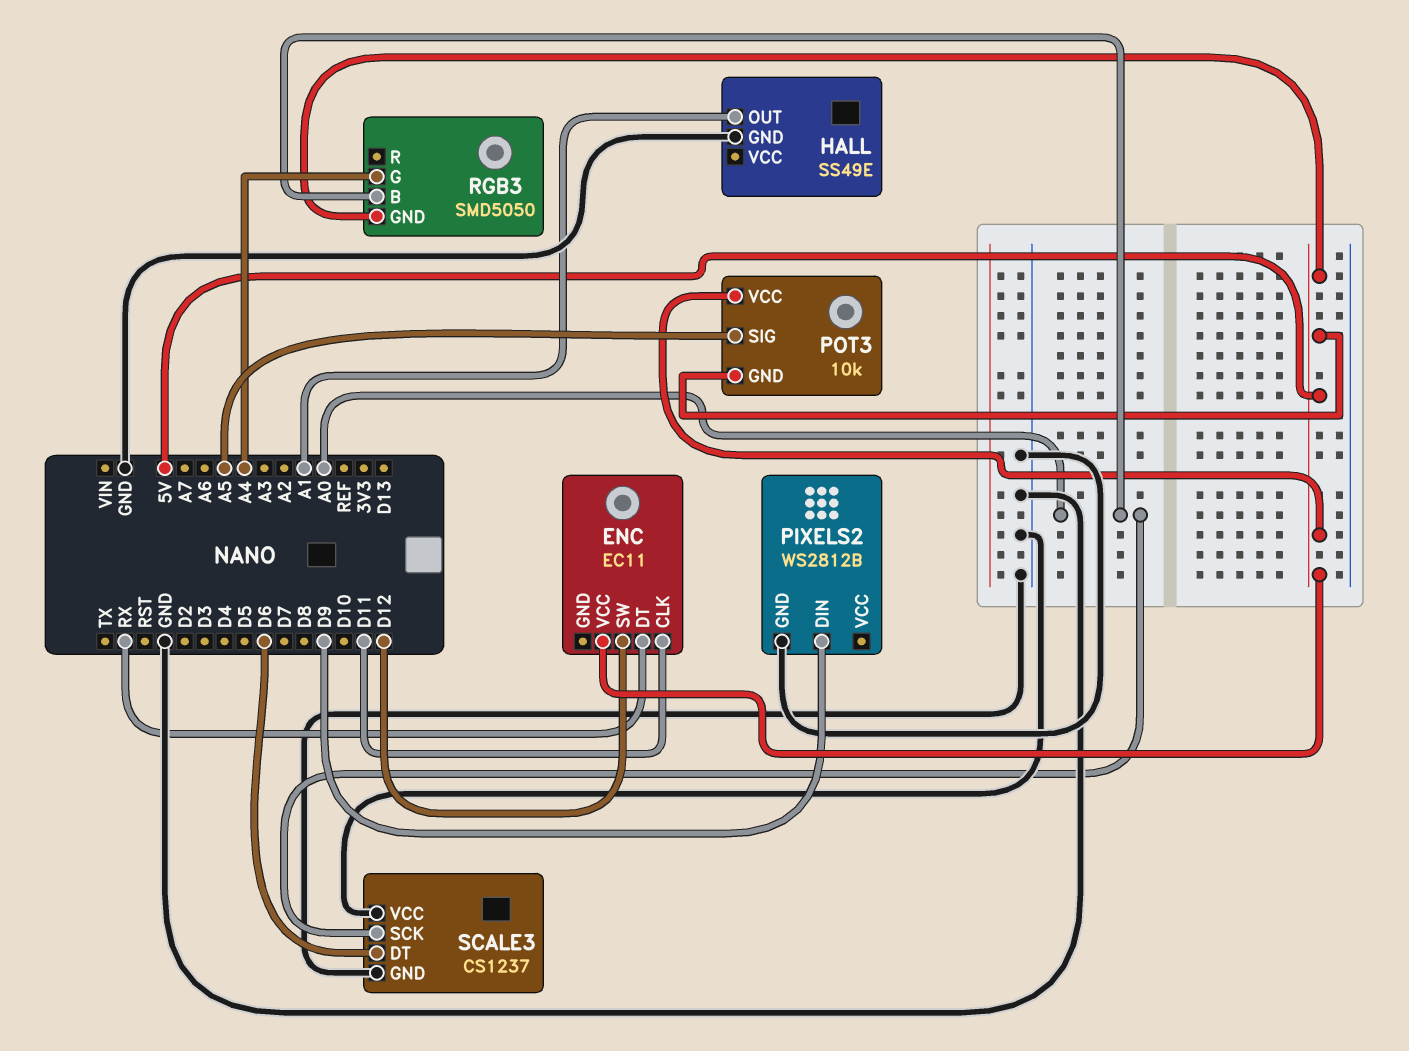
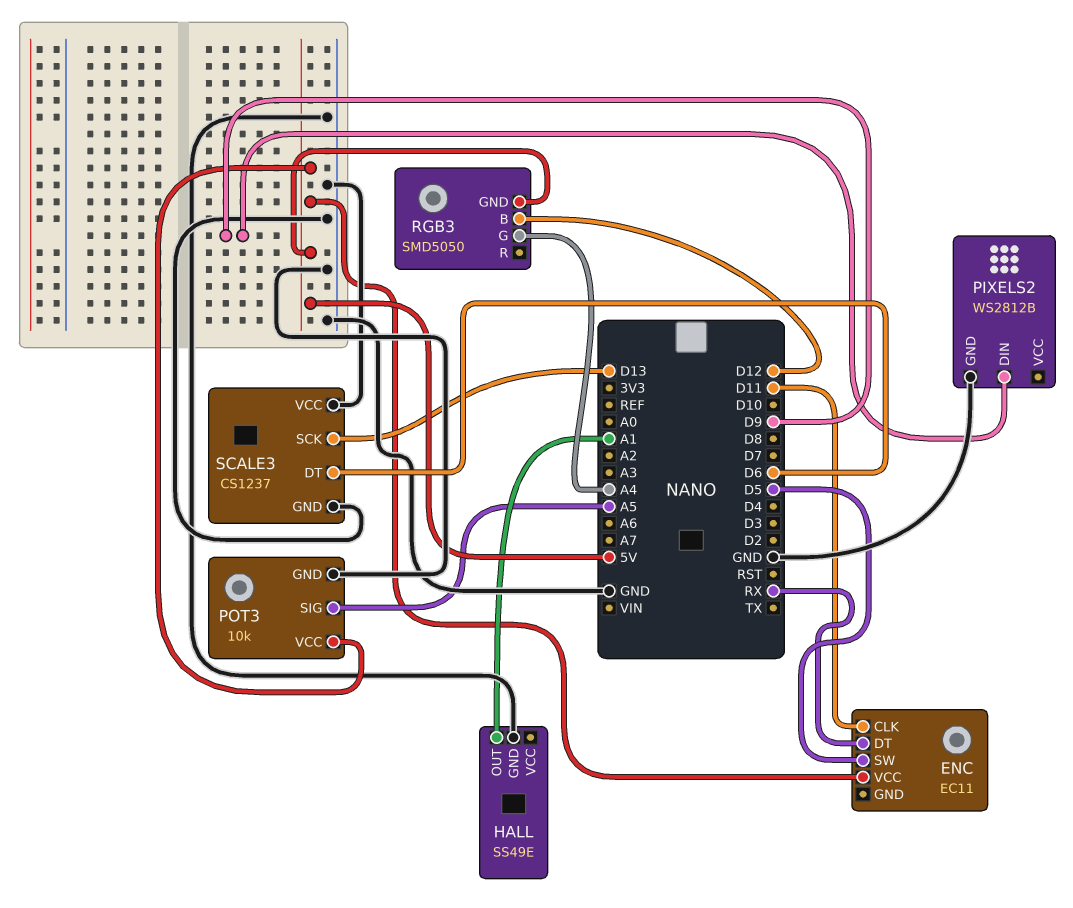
ENC pin SW: D12 -> D5
POT3 pin GND: 5V -> GND
RGB3 pin B: A0 -> D12
SCALE3 pin SCK: A0 -> D13

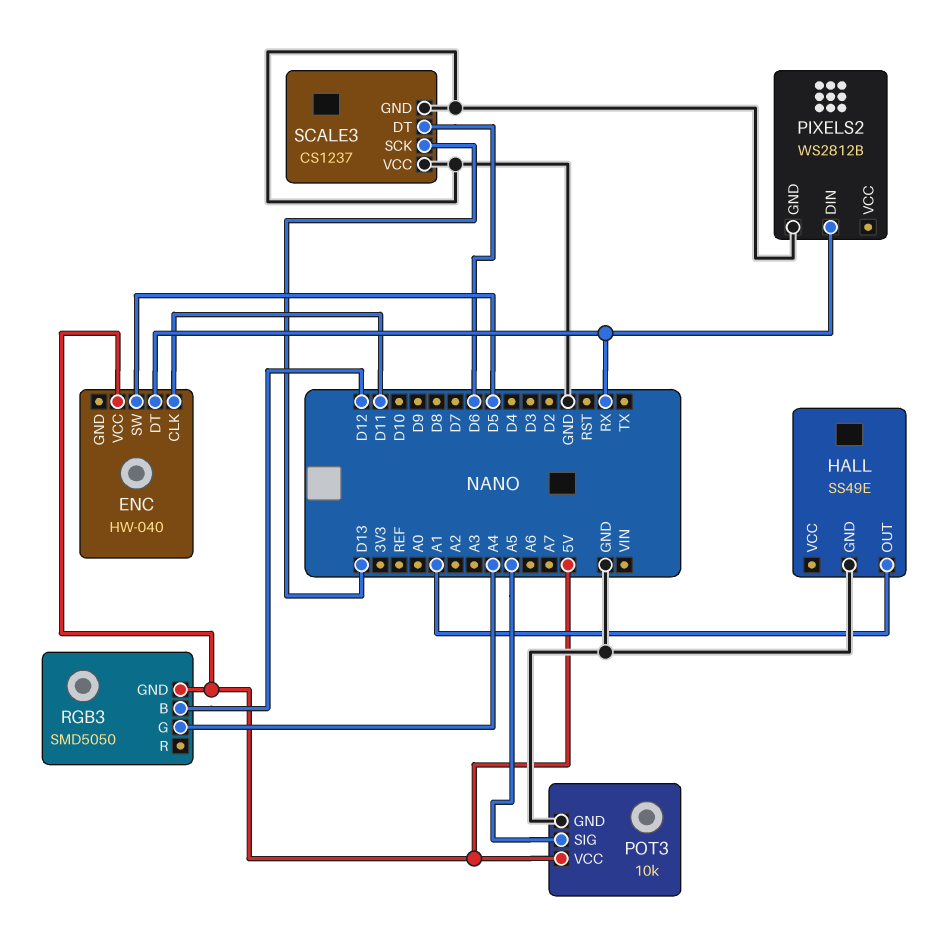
ENC: EC11 -> HW-040
PIXELS2 pin DIN: D9 -> RX

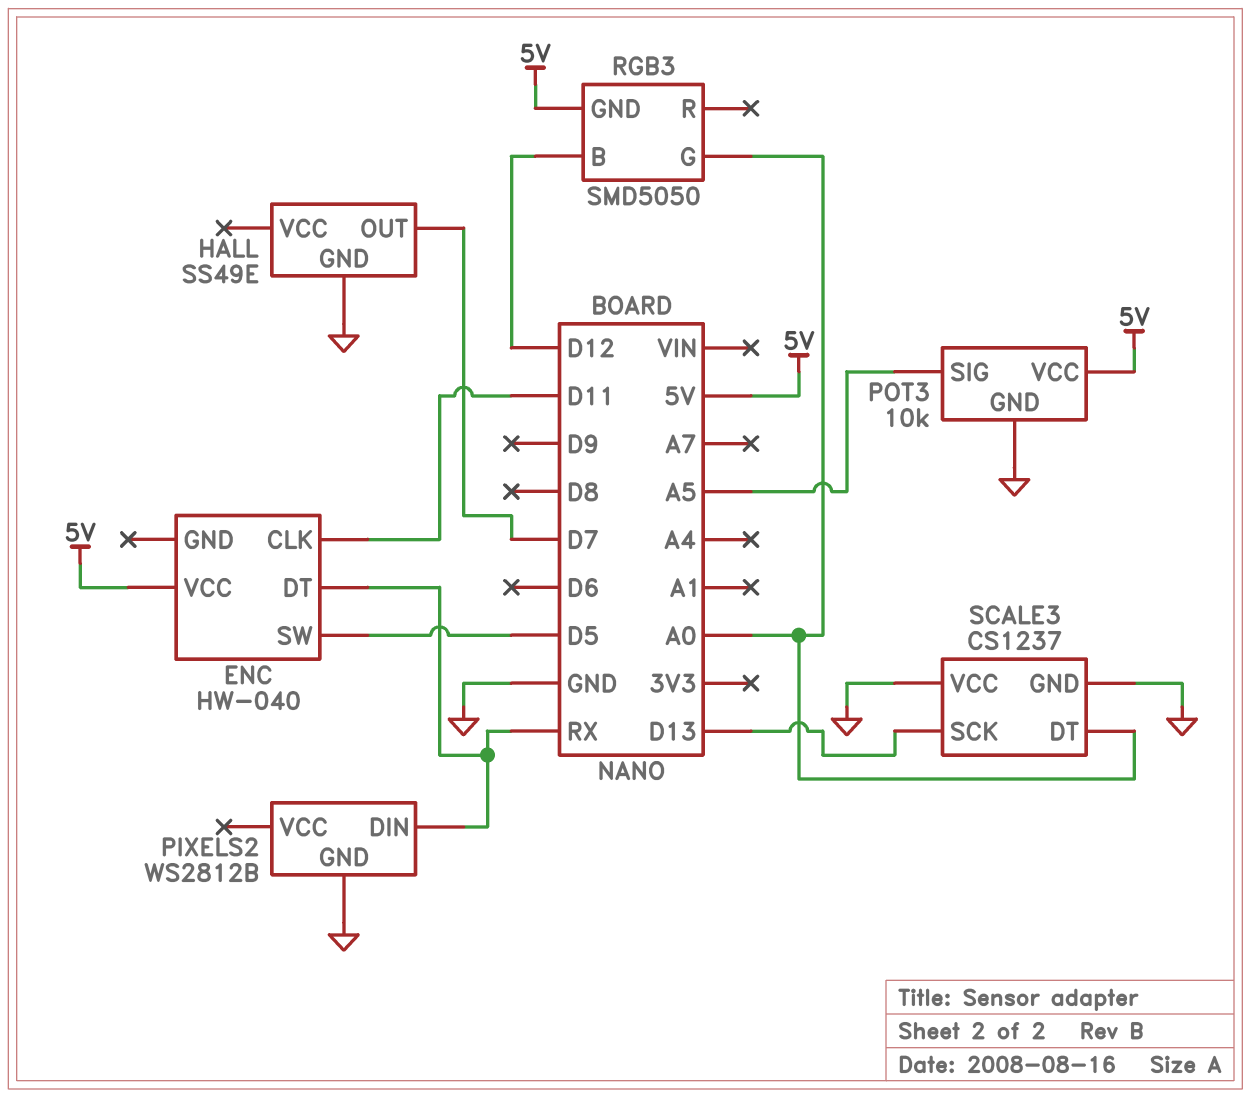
HALL pin OUT: A1 -> D7
RGB3 pin G: A4 -> A0
SCALE3 pin DT: D6 -> A0

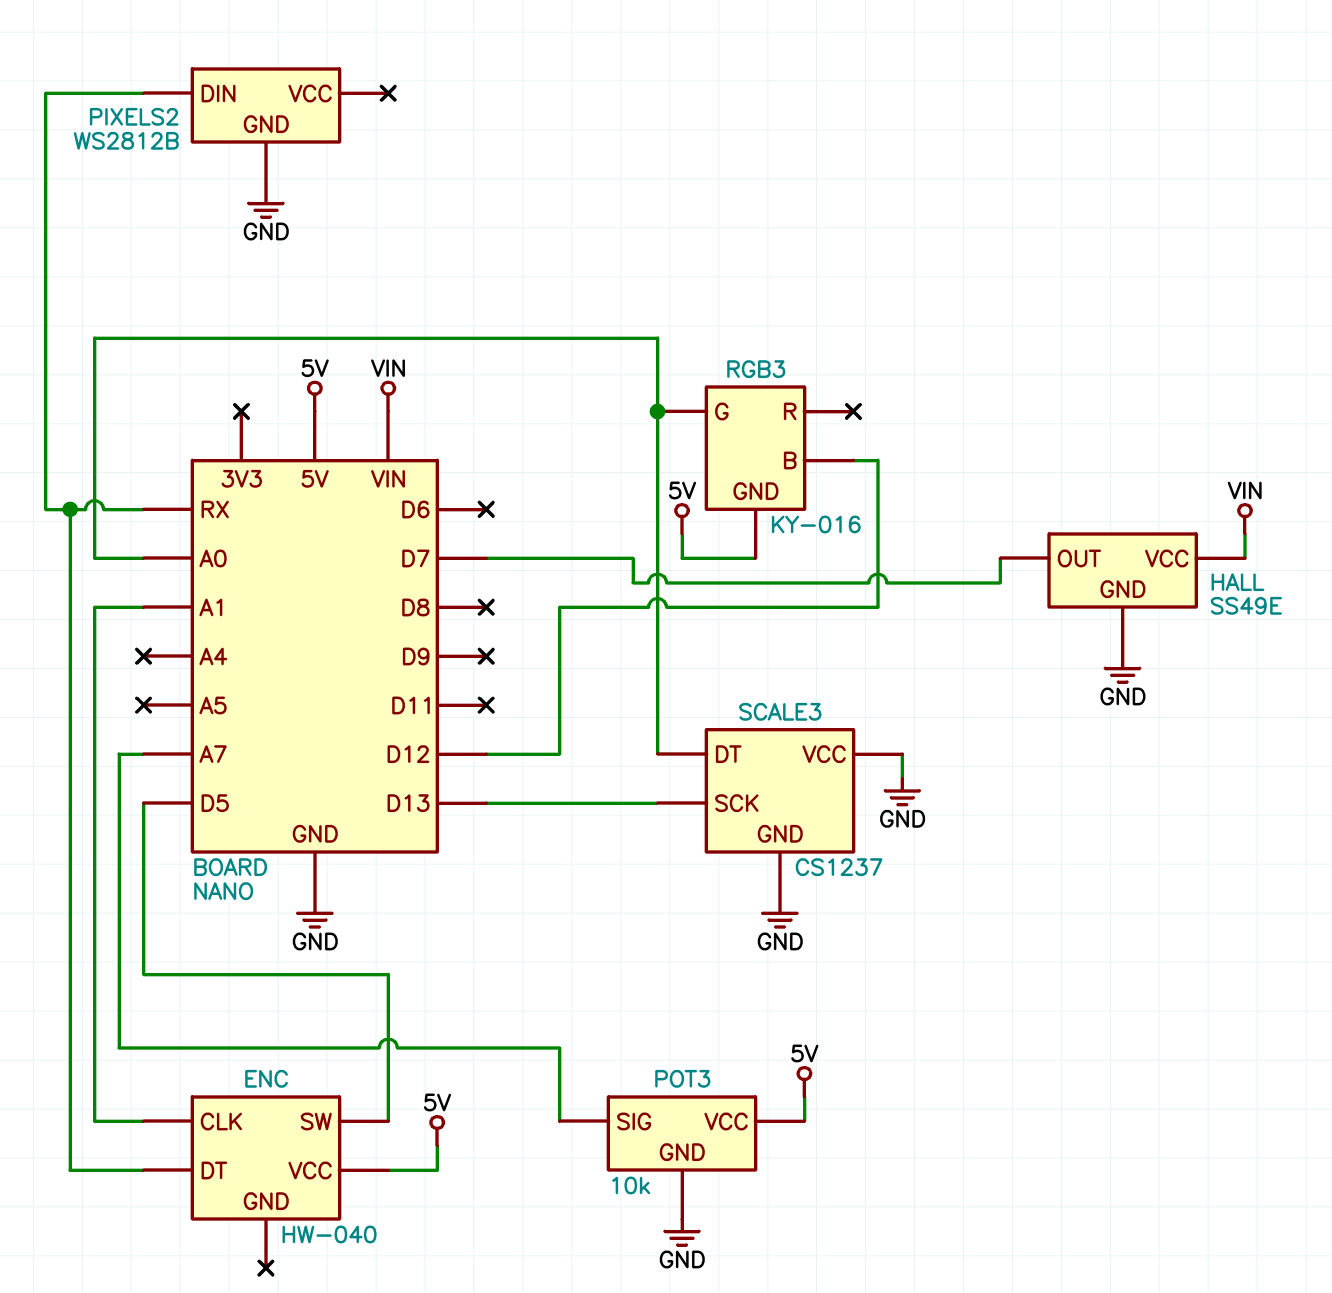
ENC pin CLK: D11 -> A1
HALL pin VCC: none -> VIN
POT3 pin SIG: A5 -> A7
RGB3: SMD5050 -> KY-016

